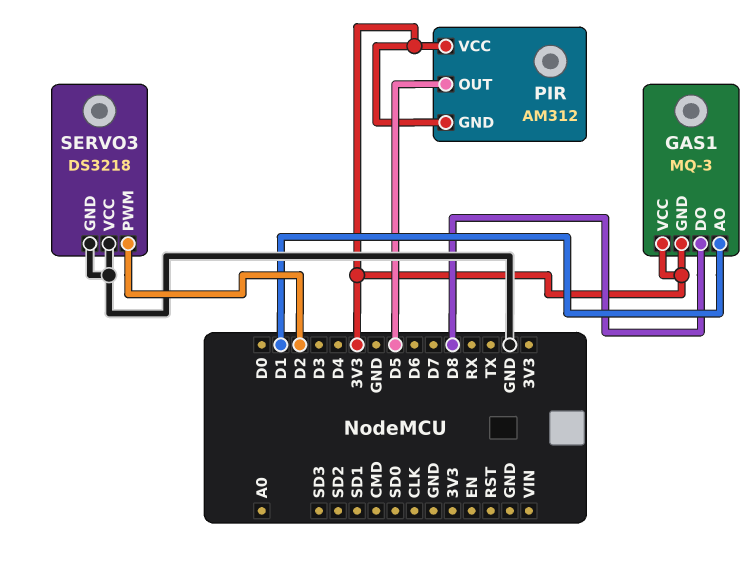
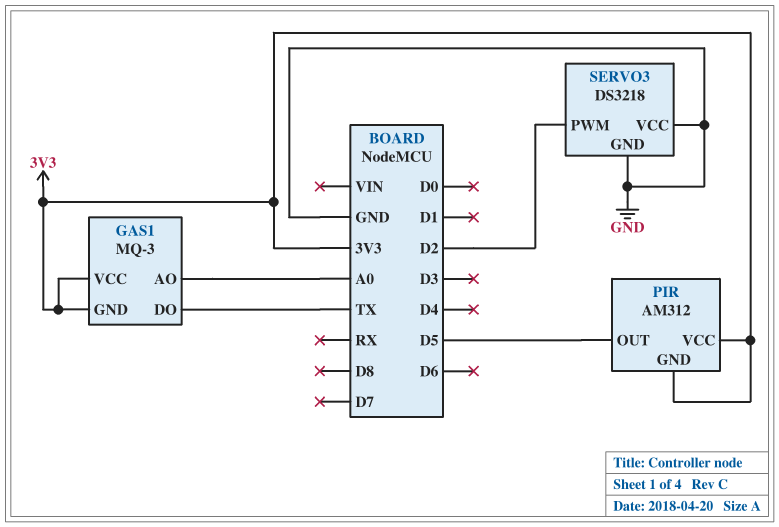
GAS1 pin AO: D1 -> A0
GAS1 pin DO: D8 -> TX

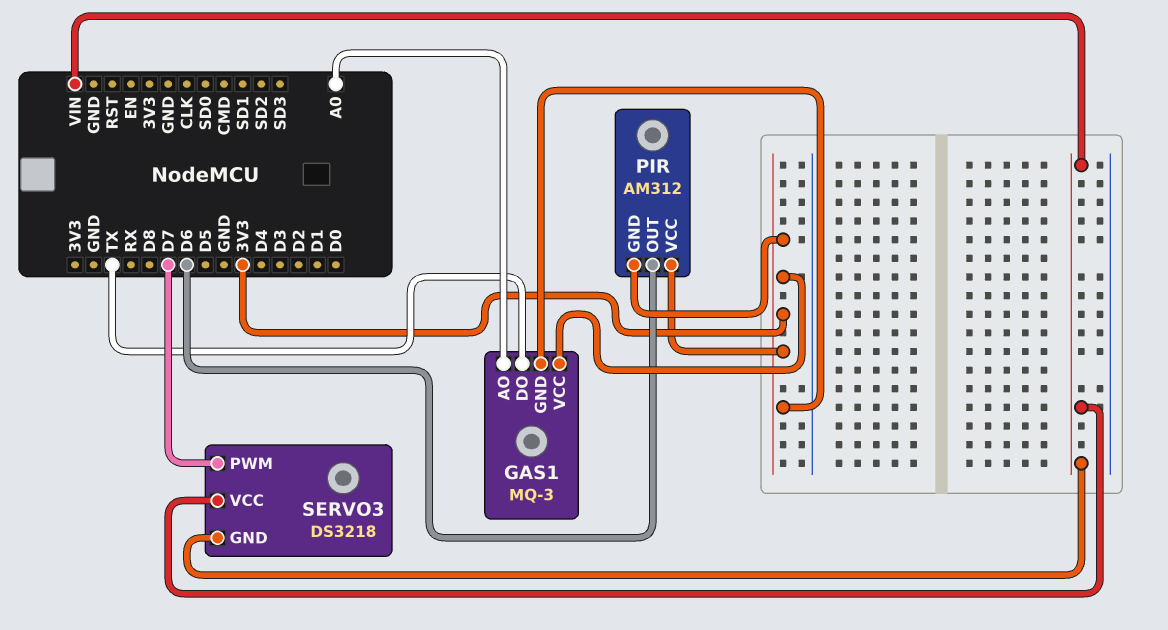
PIR pin OUT: D5 -> D6
SERVO3 pin GND: GND -> VIN
SERVO3 pin PWM: D2 -> D7
SERVO3 pin VCC: GND -> VIN

